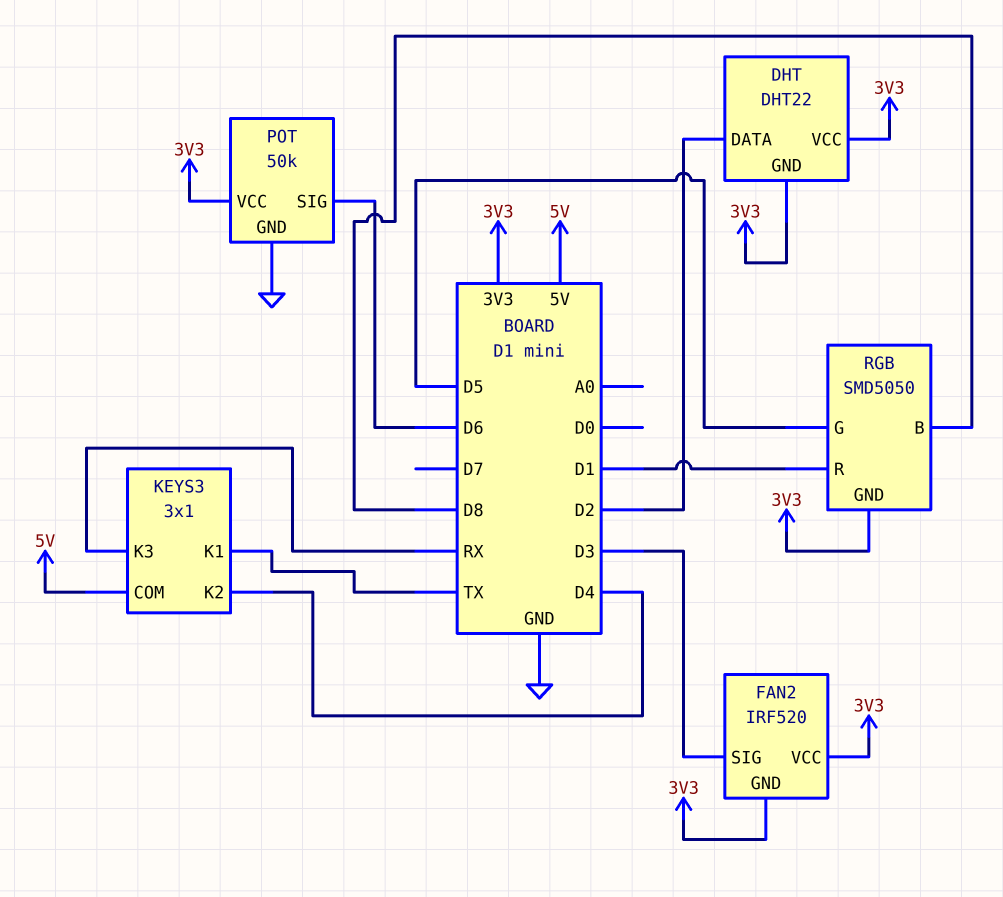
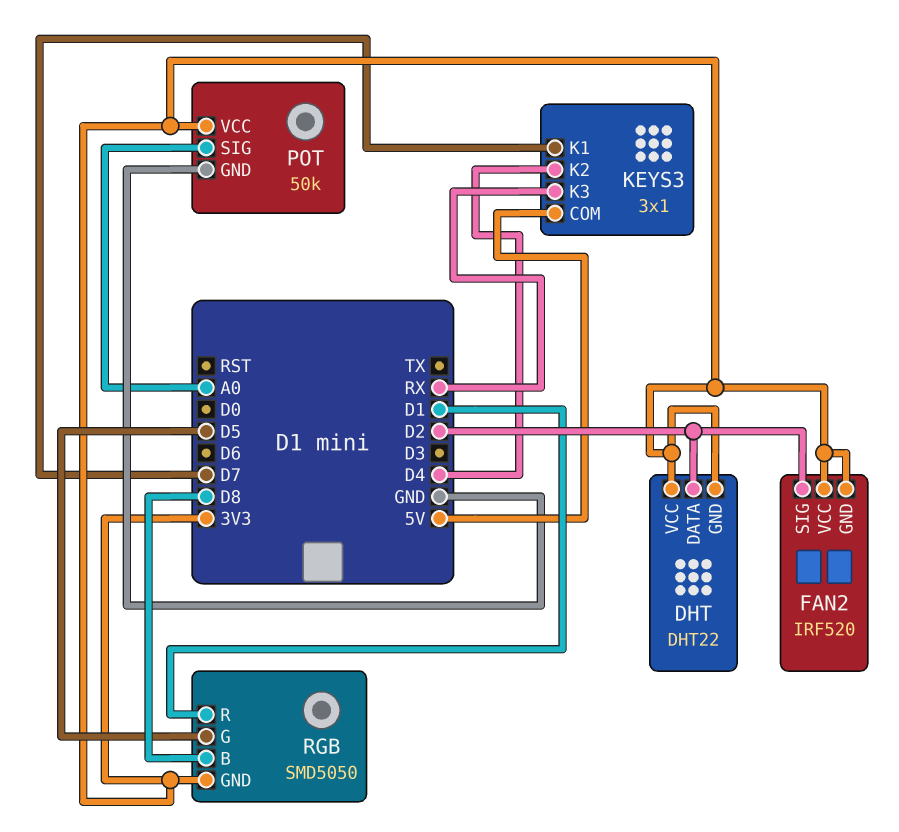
FAN2 pin SIG: D3 -> D2
KEYS3 pin K1: TX -> D7
POT pin SIG: D6 -> A0

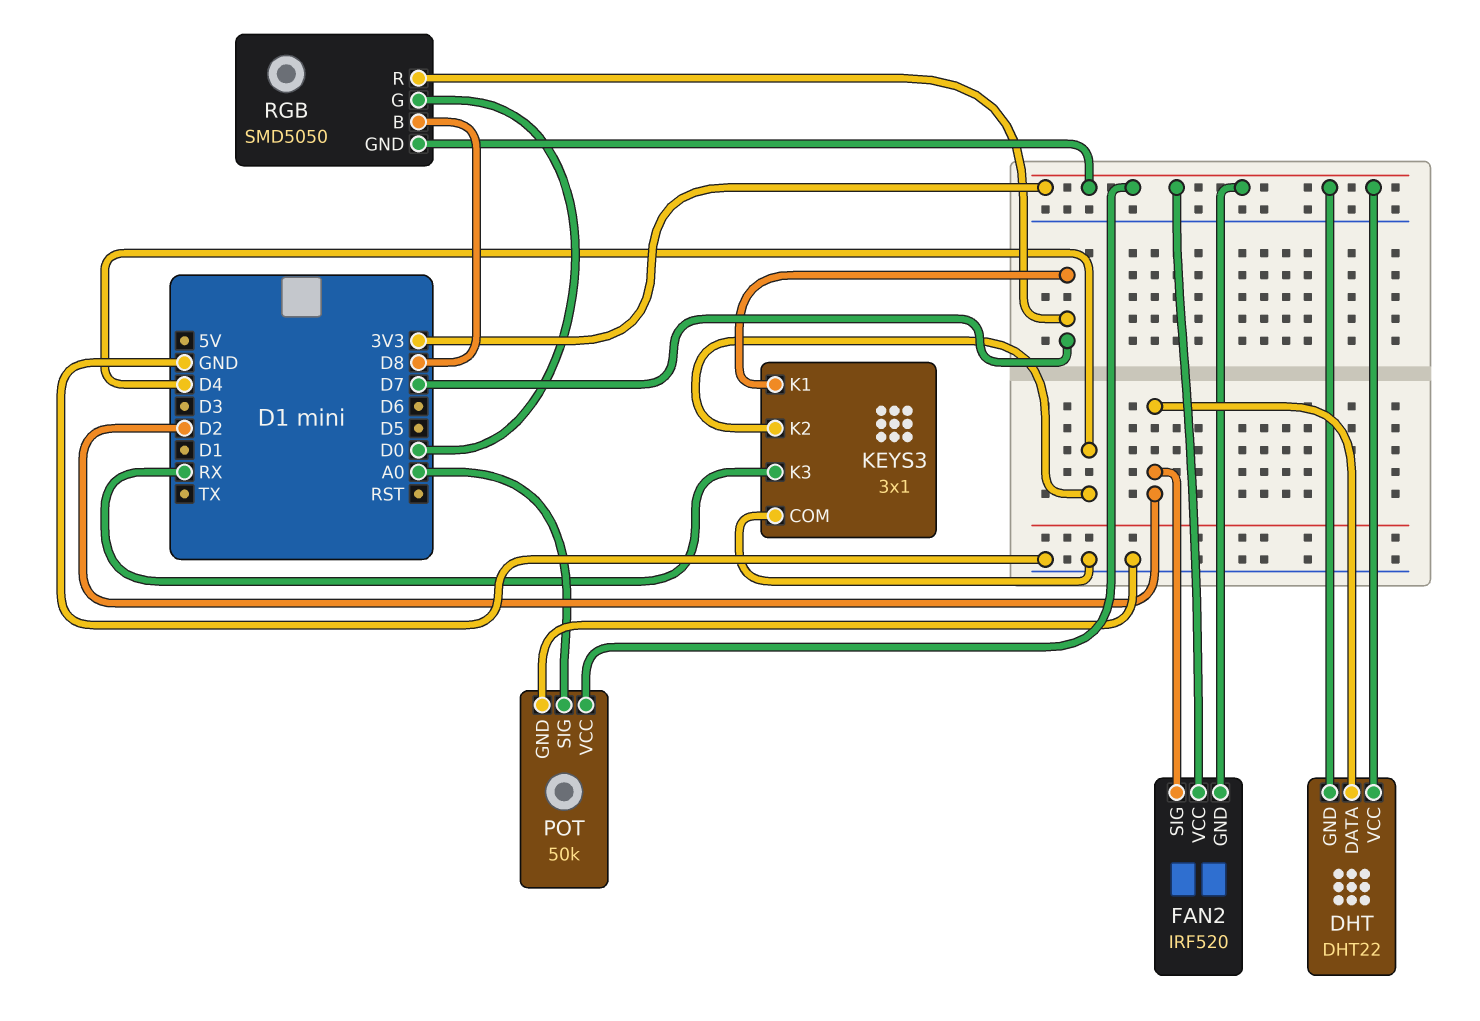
KEYS3 pin COM: 5V -> GND
RGB pin G: D5 -> D0
RGB pin R: D1 -> D7

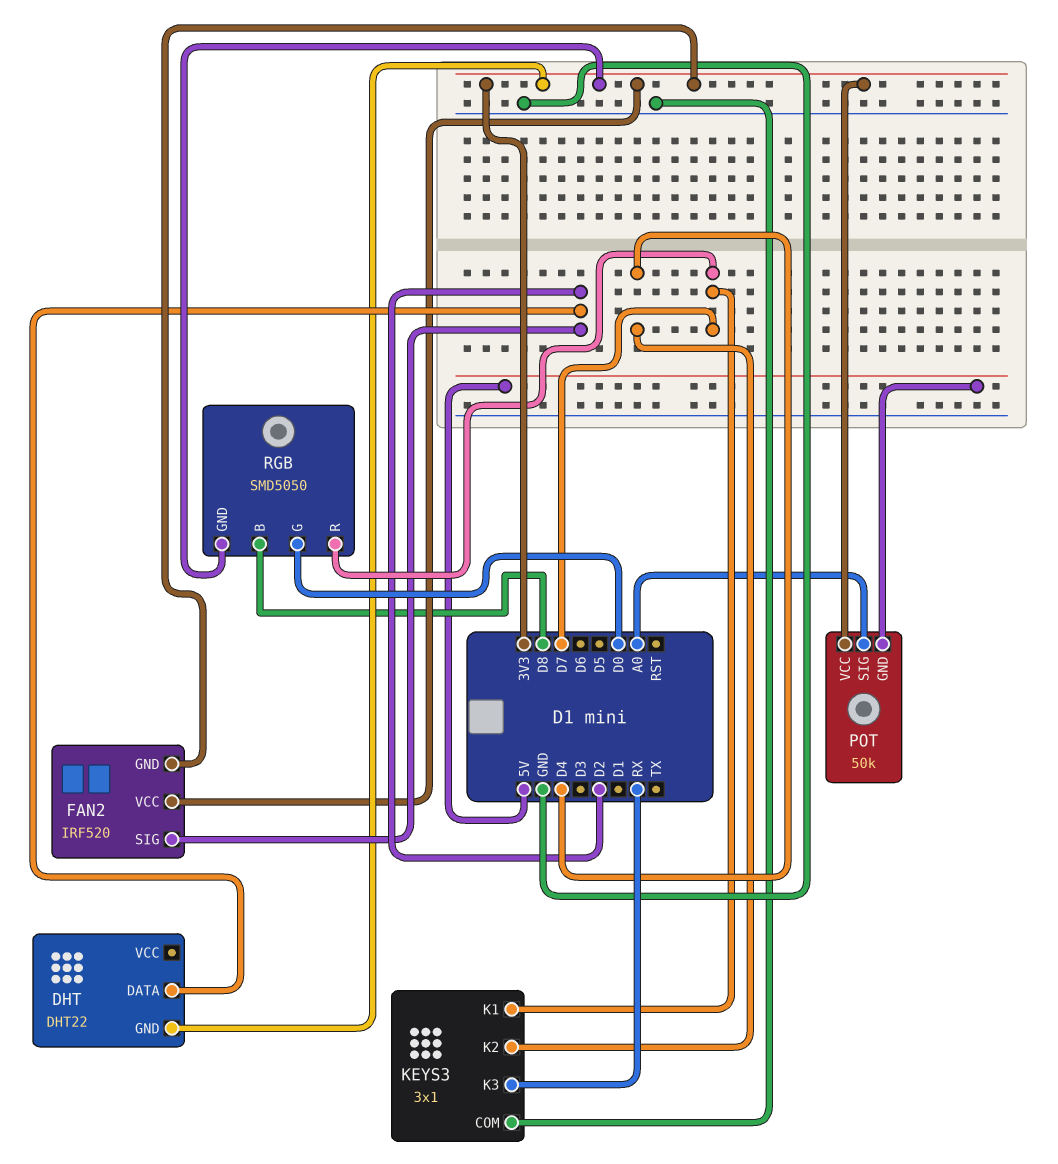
DHT pin VCC: 3V3 -> none
POT pin GND: GND -> 5V

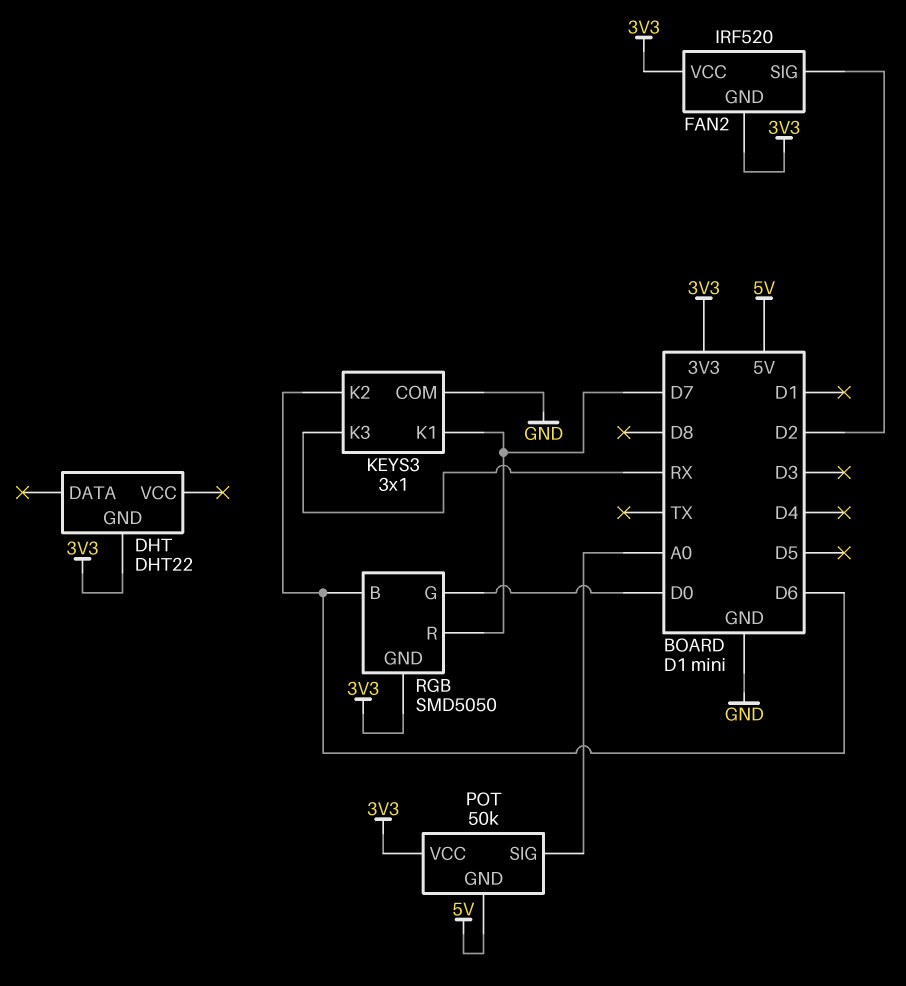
DHT pin DATA: D2 -> none
KEYS3 pin K2: D4 -> D6
RGB pin B: D8 -> D6

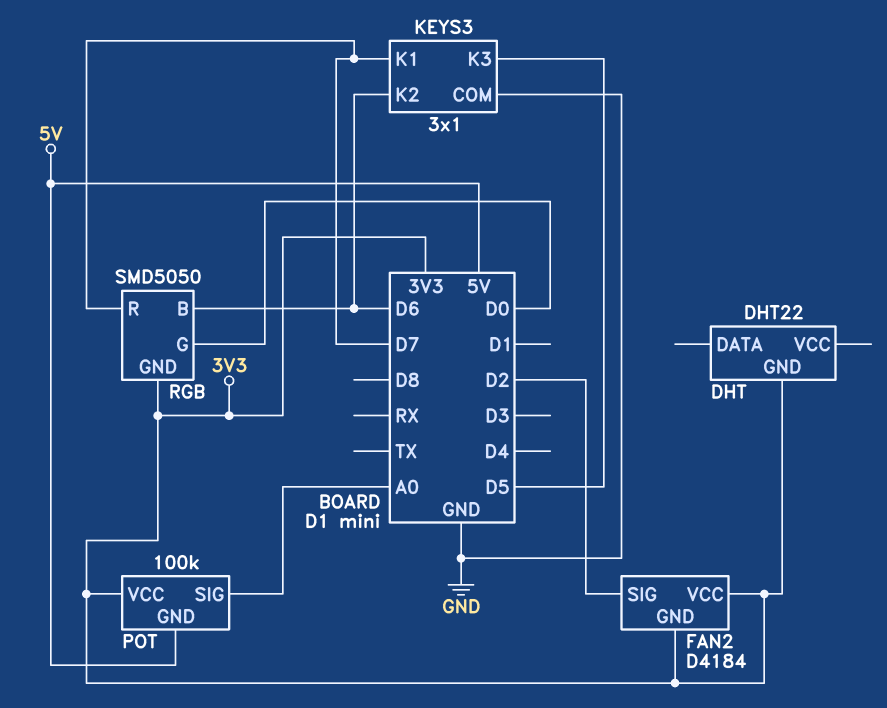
FAN2: IRF520 -> D4184
KEYS3 pin K3: RX -> D5
POT: 50k -> 100k

